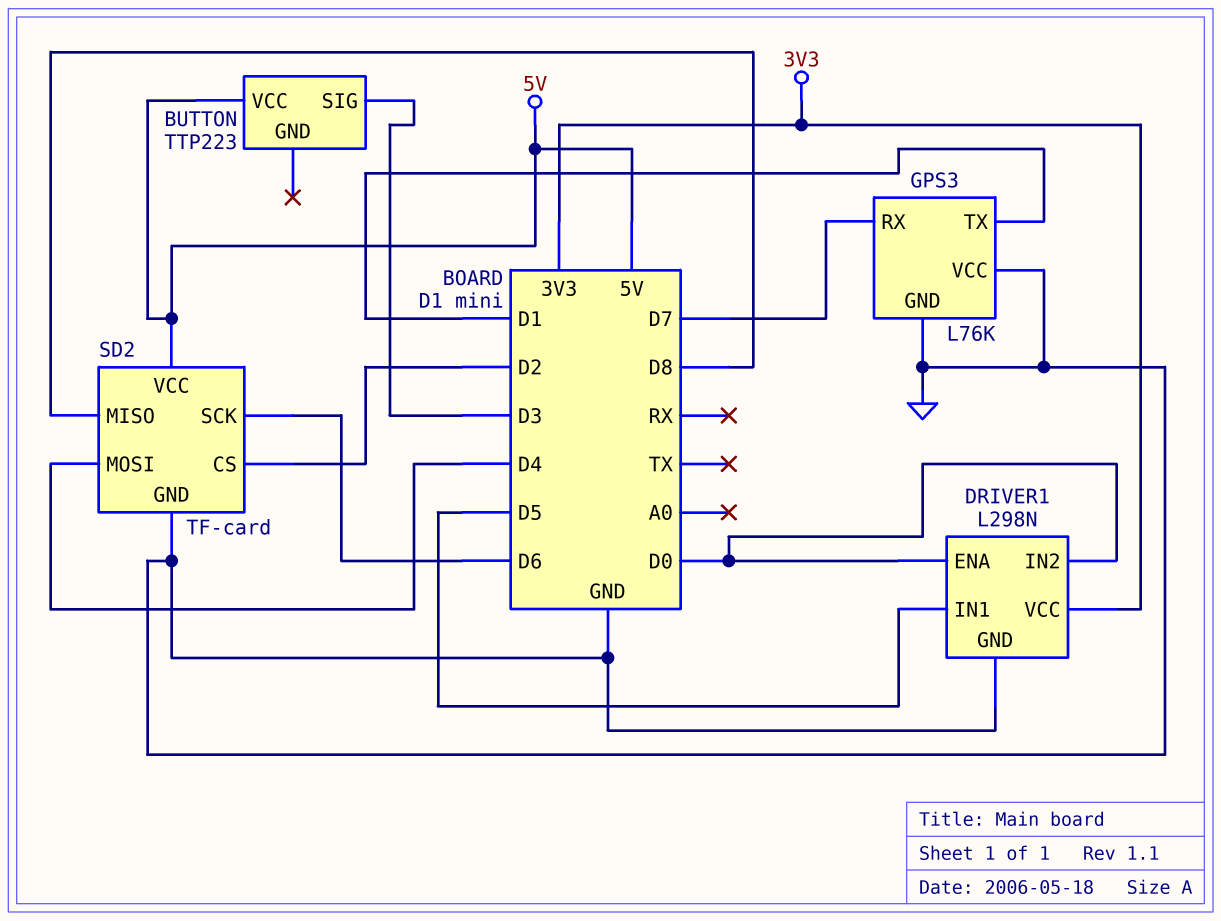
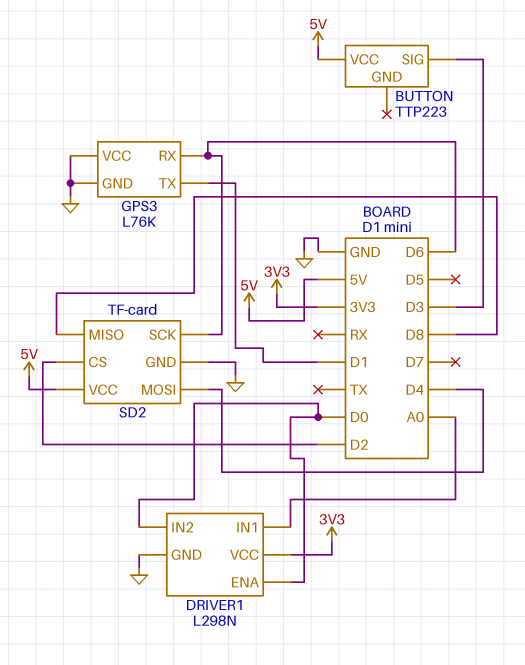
DRIVER1 pin IN1: D5 -> A0
GPS3 pin RX: D7 -> D6

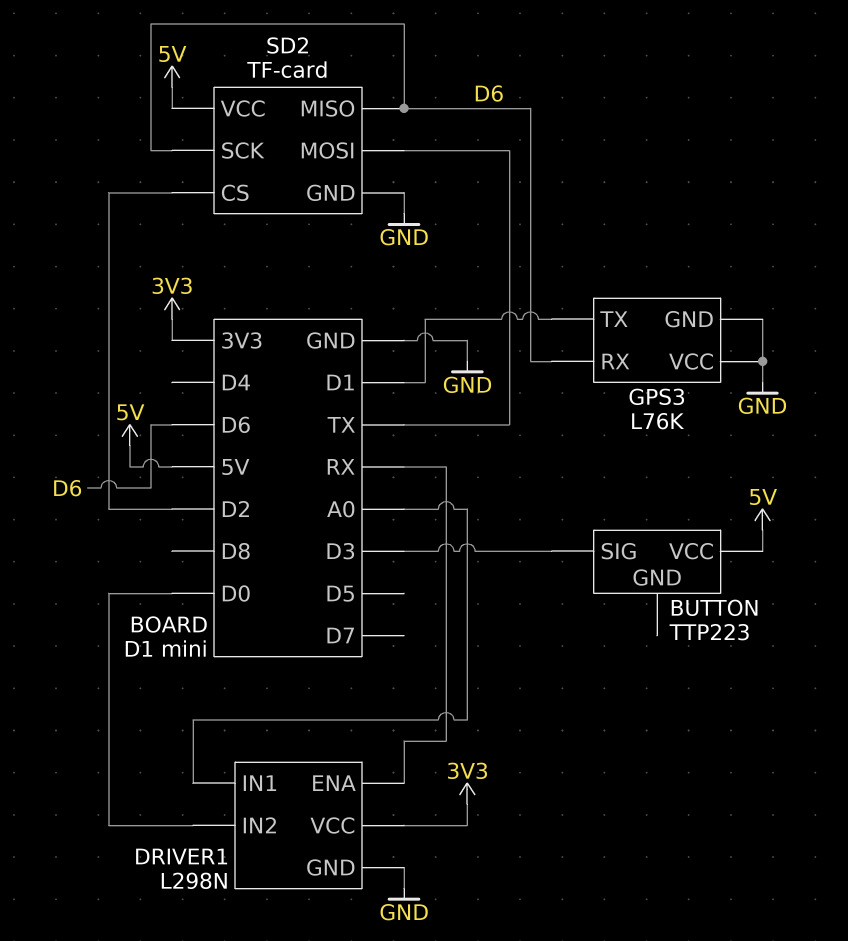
DRIVER1 pin ENA: D0 -> RX
SD2 pin MISO: D8 -> D6
SD2 pin MOSI: D4 -> TX

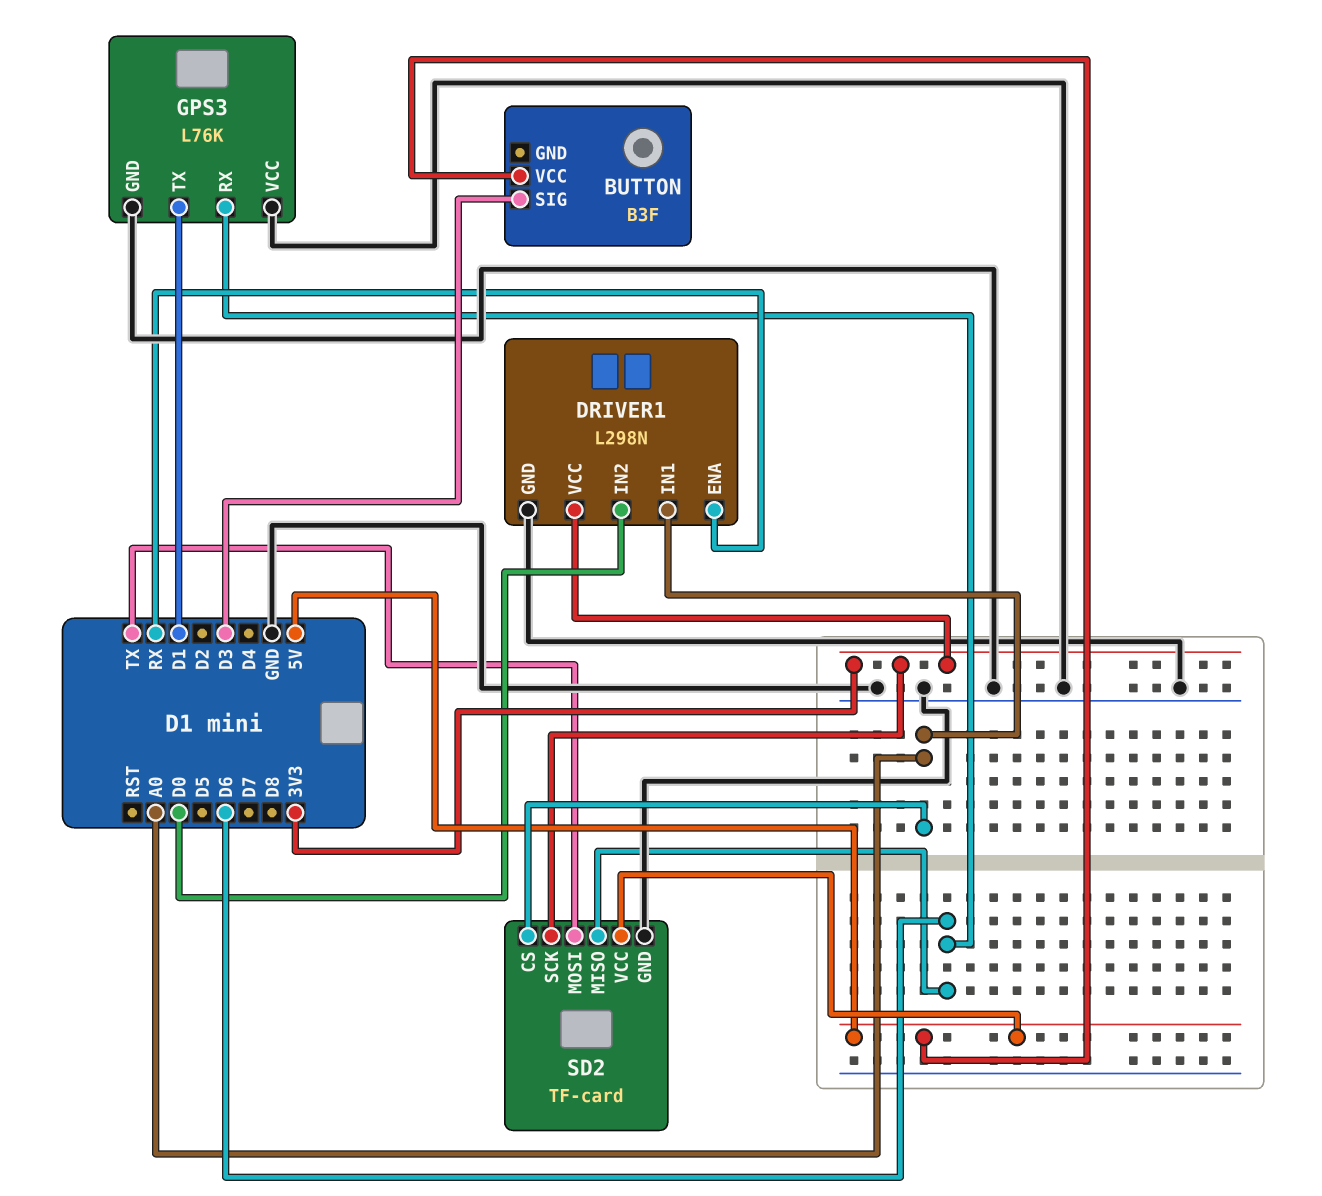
BUTTON: TTP223 -> B3F
SD2 pin CS: D2 -> A0
SD2 pin SCK: D6 -> 3V3

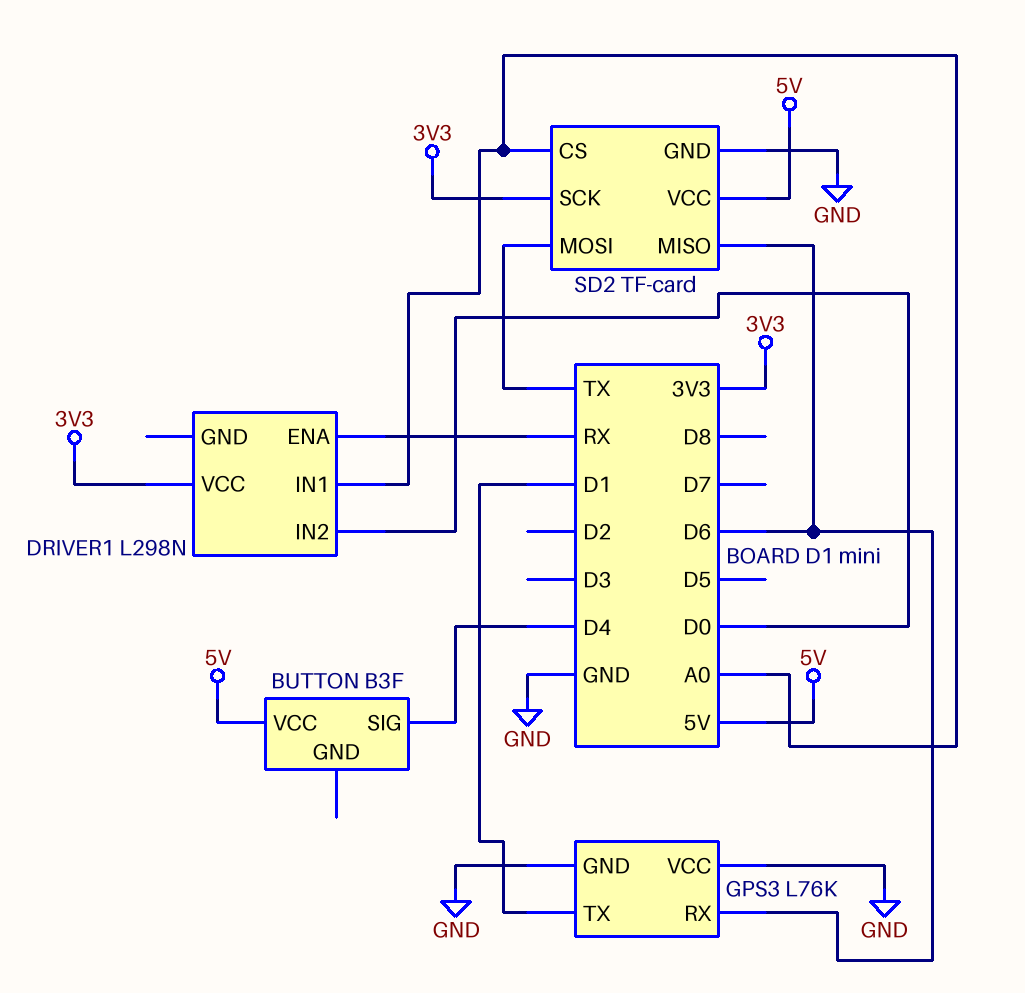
BUTTON pin SIG: D3 -> D4
DRIVER1 pin GND: GND -> none

